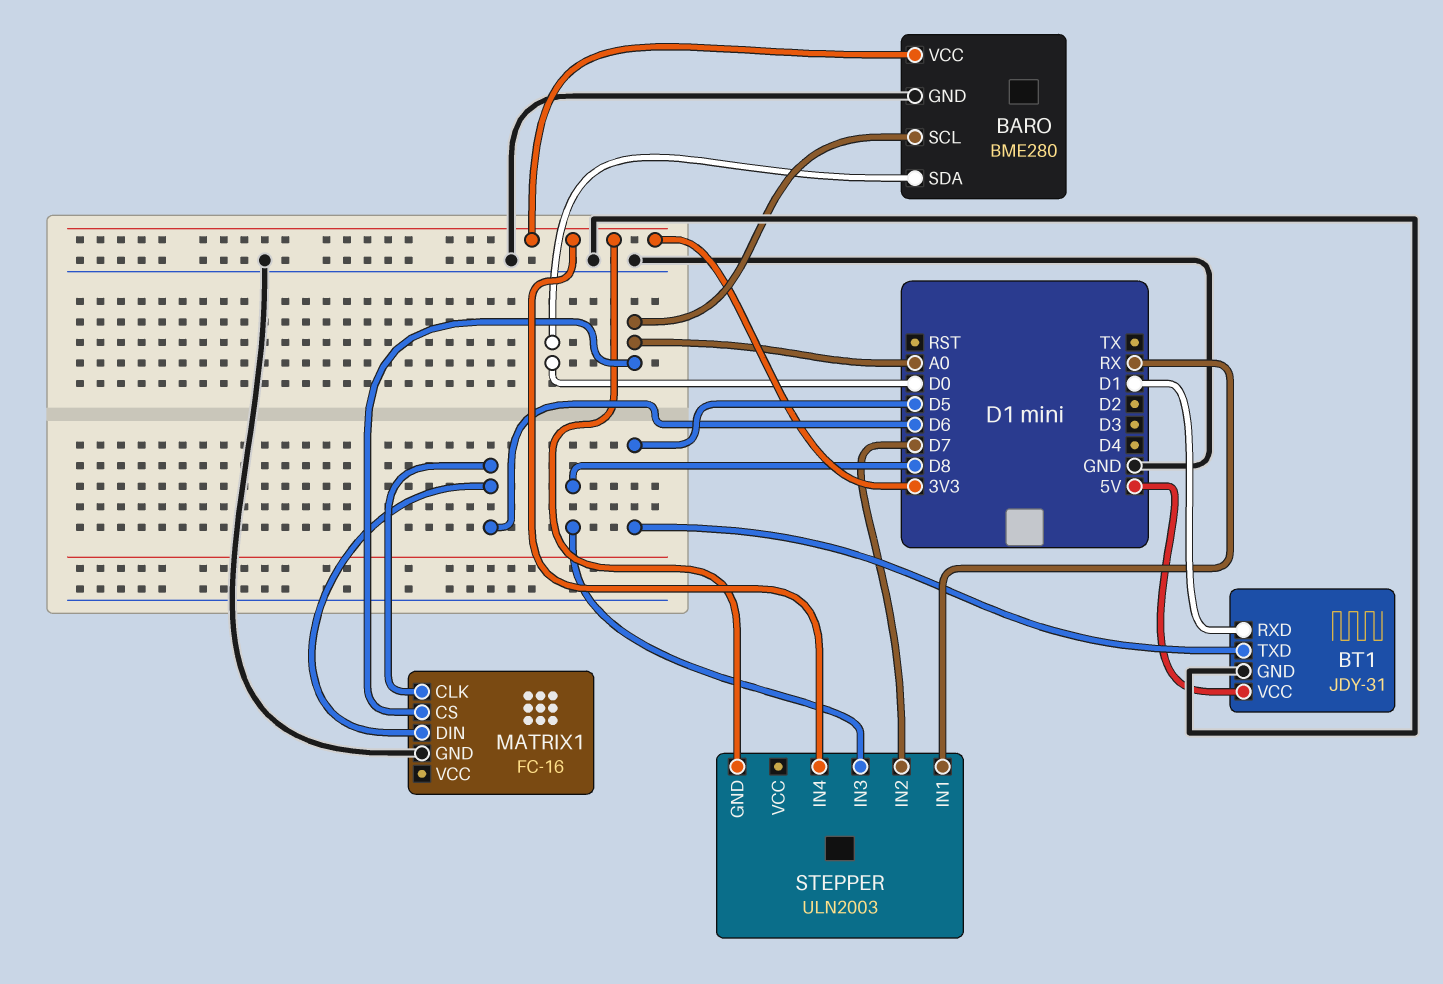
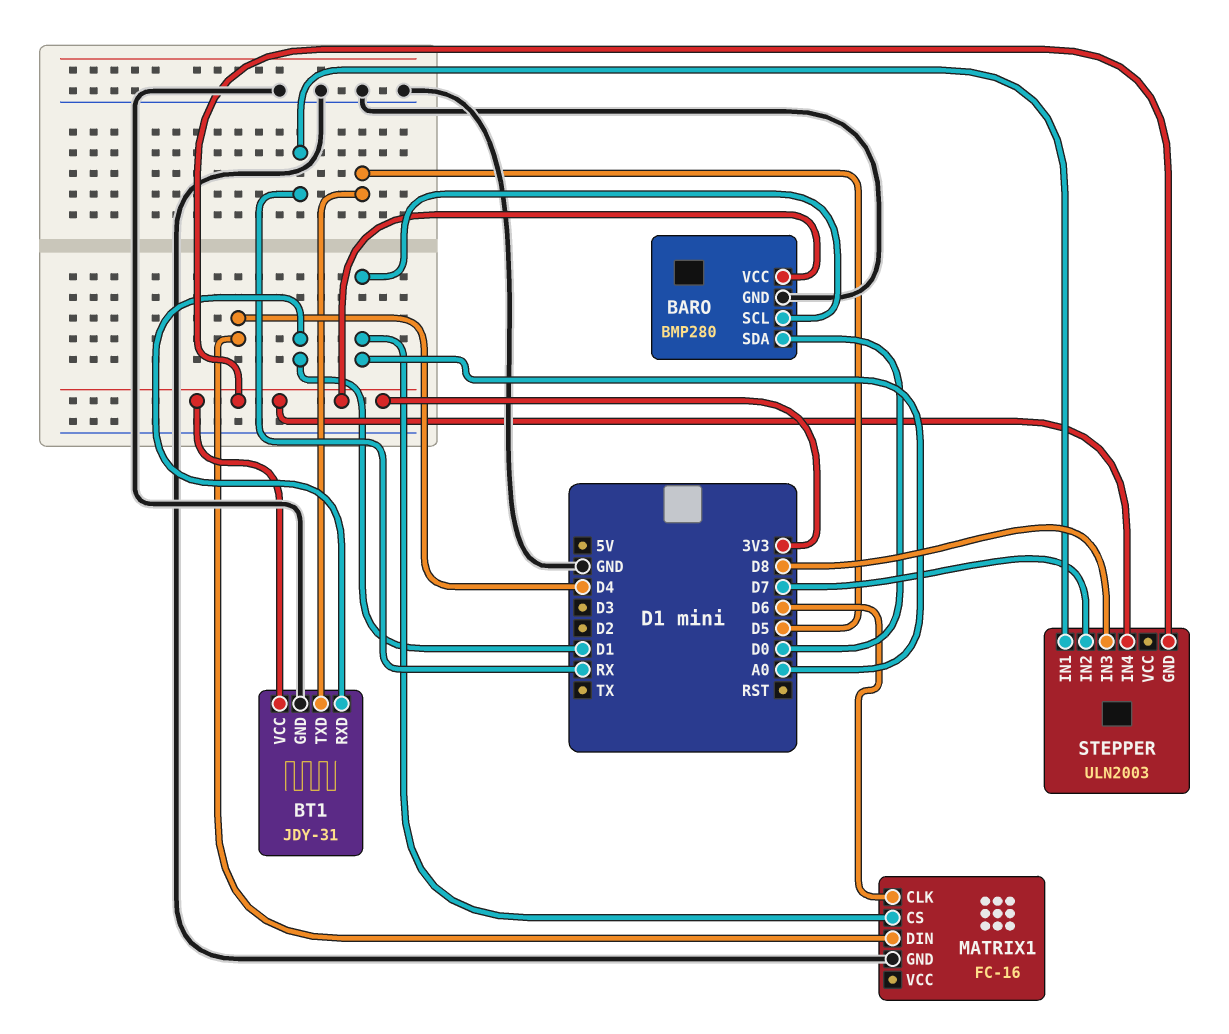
BARO: BME280 -> BMP280
BT1 pin VCC: 5V -> 3V3
MATRIX1 pin DIN: D6 -> D4

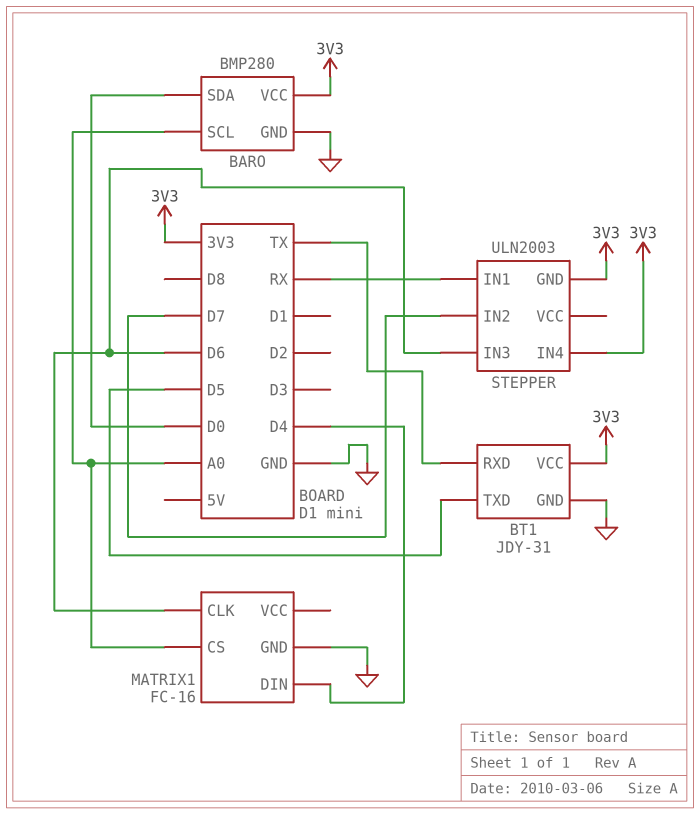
BT1 pin RXD: D1 -> TX
STEPPER pin IN3: D8 -> D6

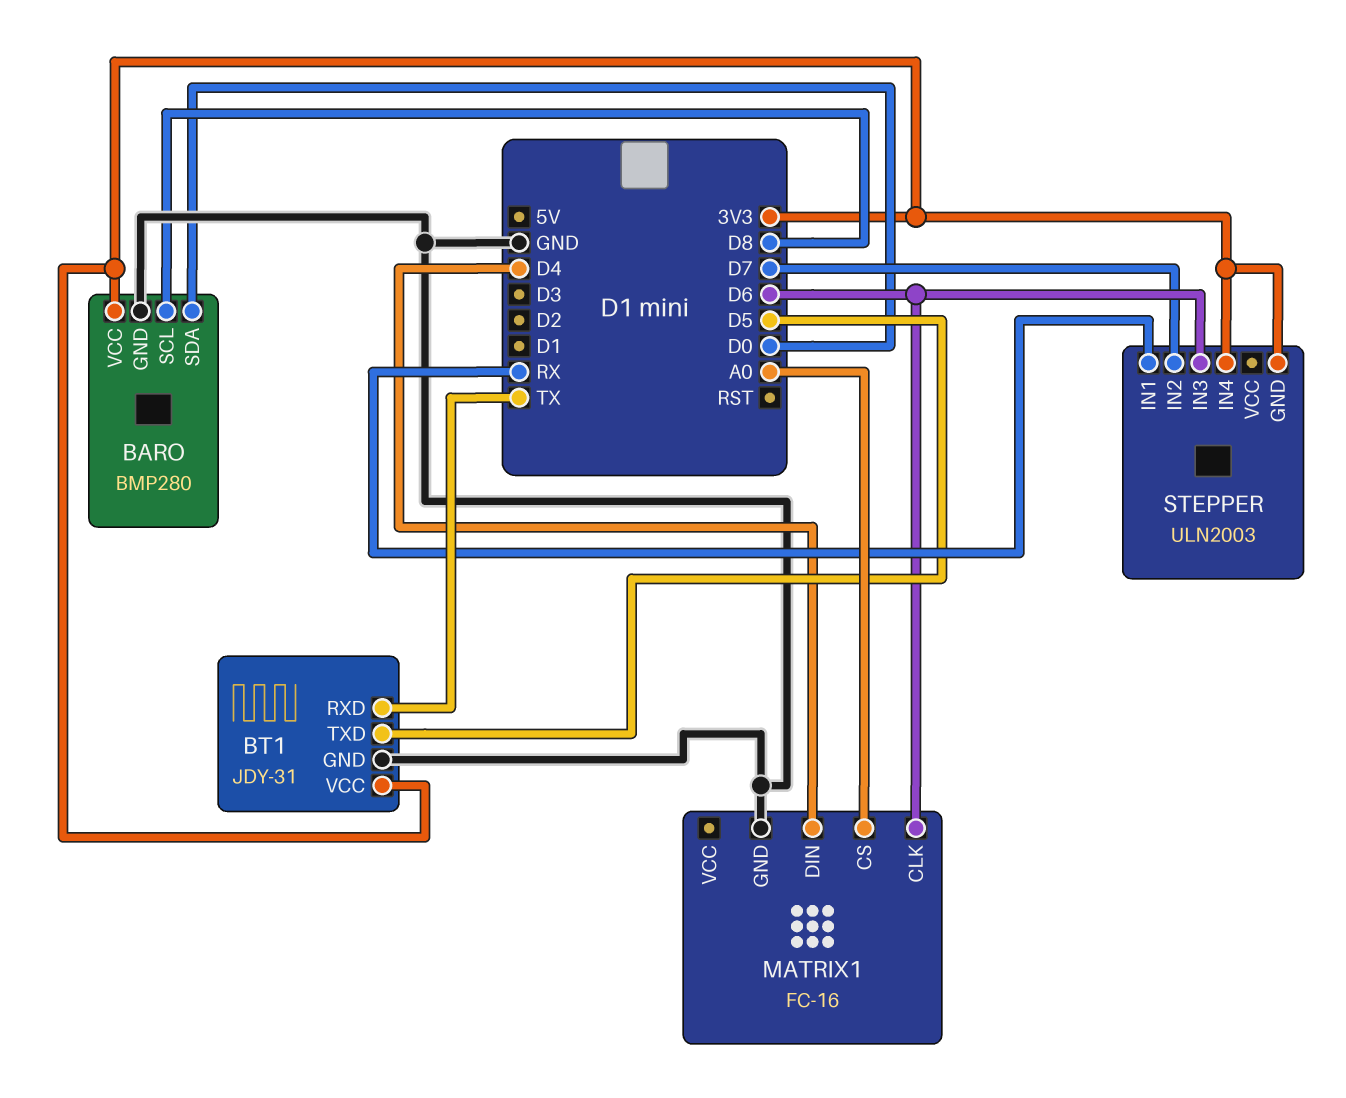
BARO pin SCL: A0 -> D8

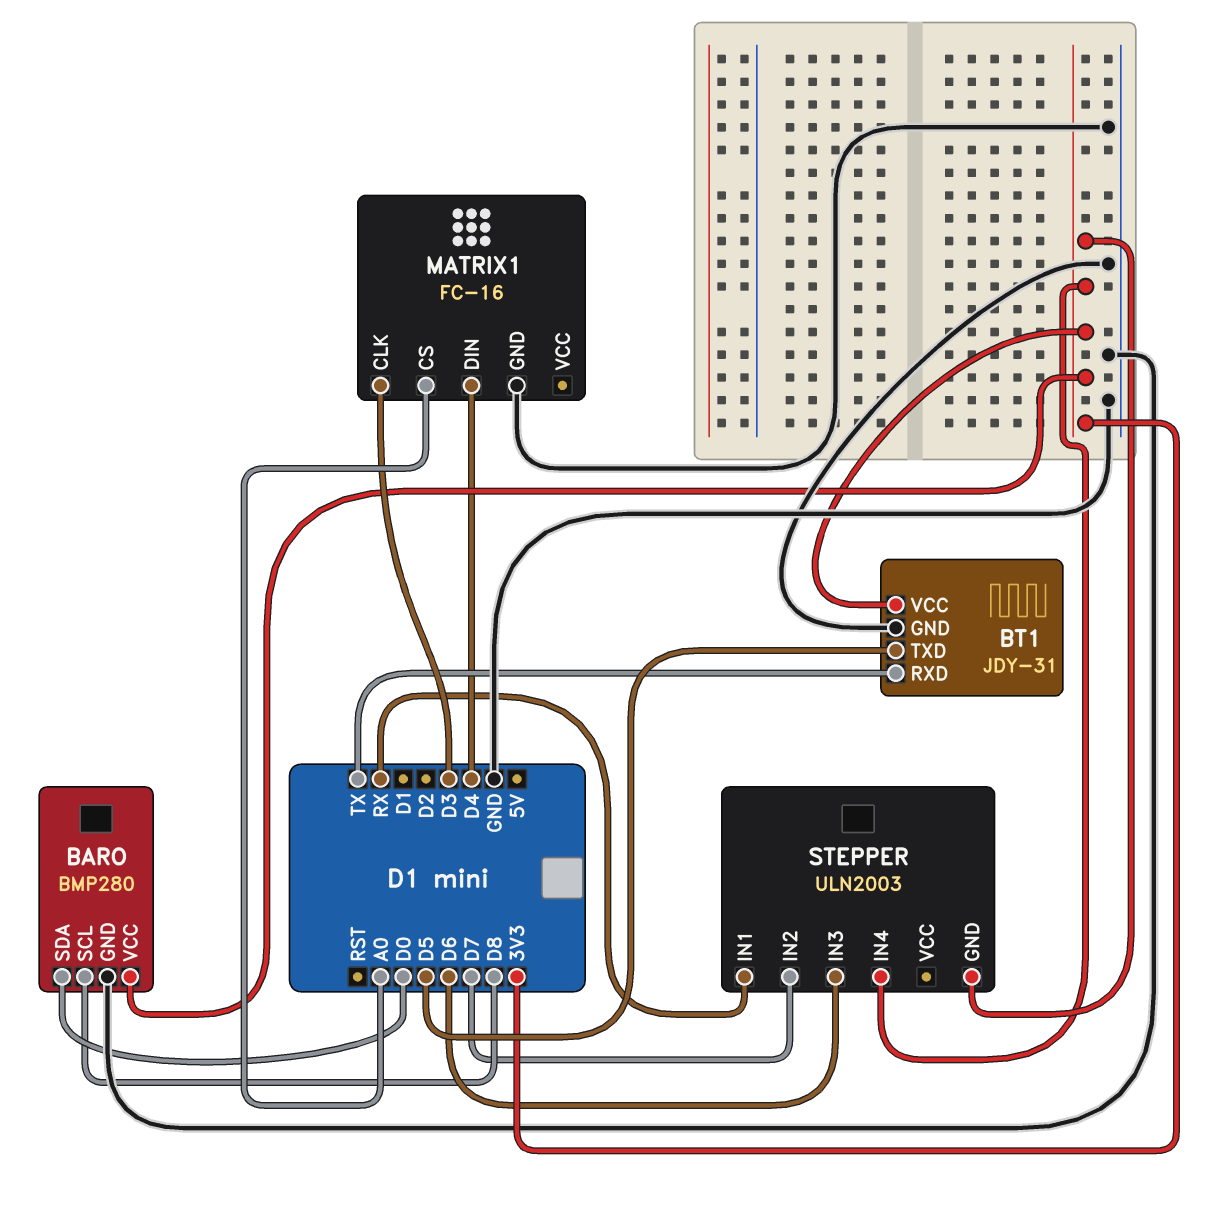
MATRIX1 pin CLK: D6 -> D3

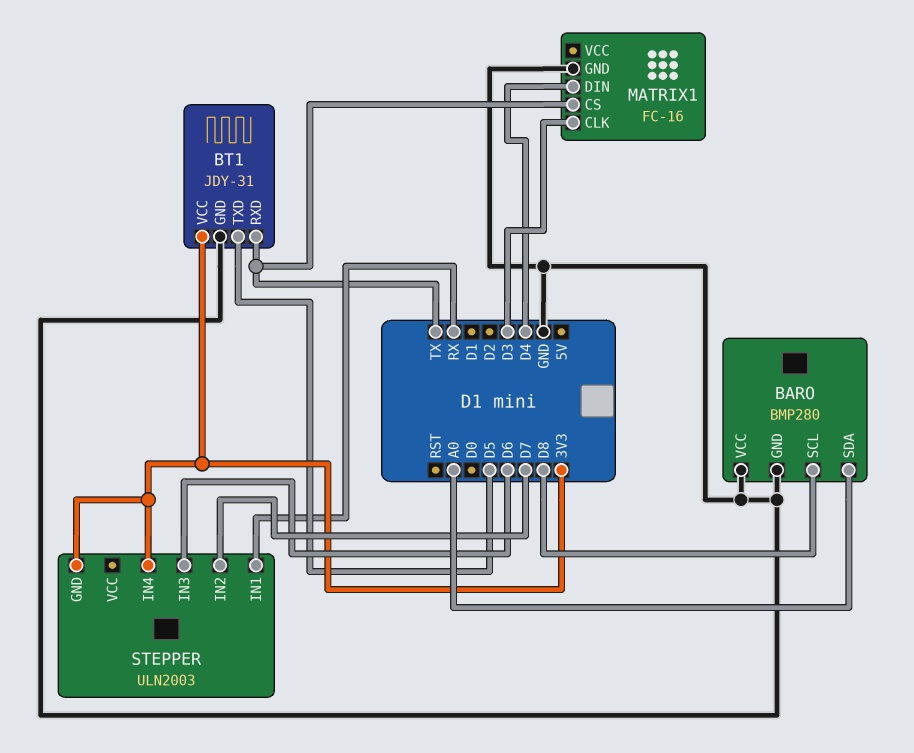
BARO pin SDA: D0 -> A0
BARO pin VCC: 3V3 -> GND
MATRIX1 pin CS: A0 -> TX

